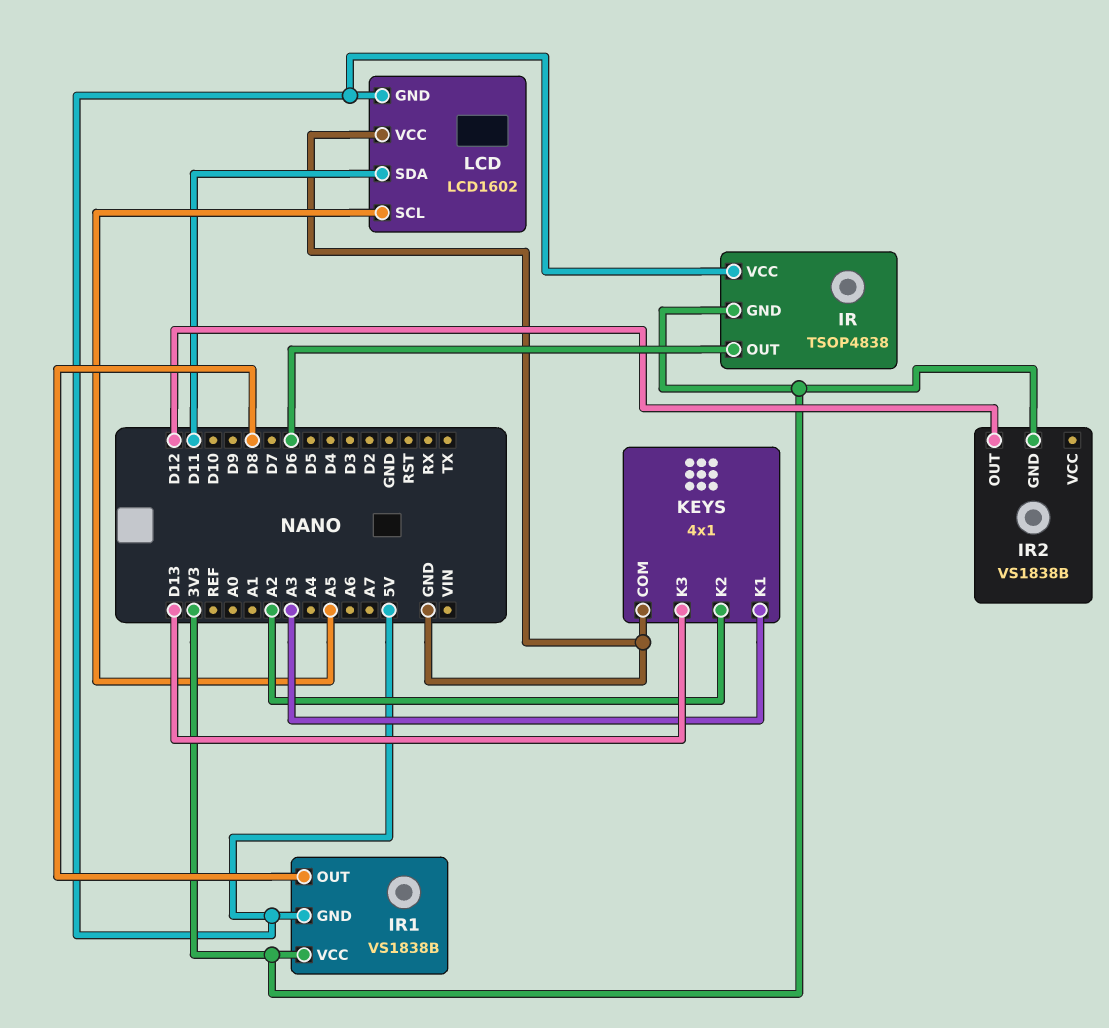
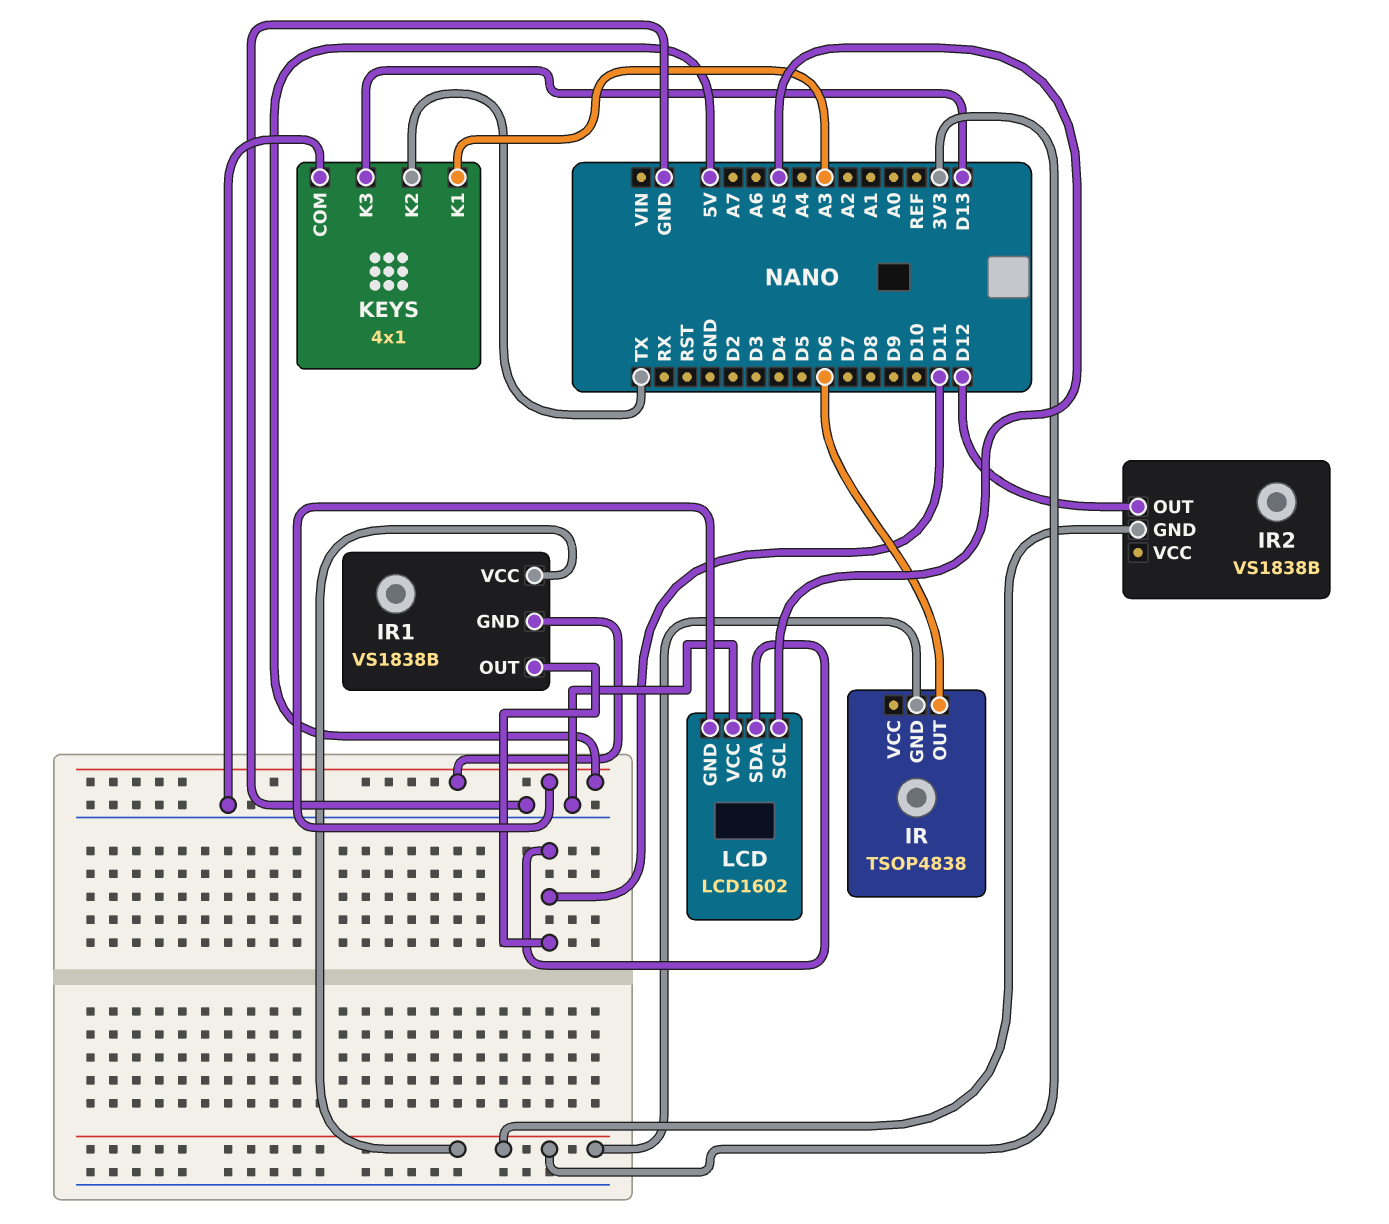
IR pin VCC: 5V -> none
IR1 pin OUT: D8 -> D11
KEYS pin K2: A2 -> TX

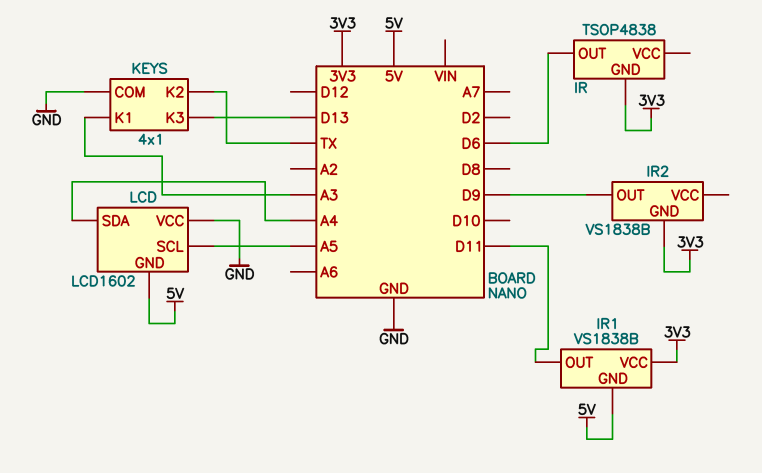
IR2 pin OUT: D12 -> D9
LCD pin SDA: D11 -> A4

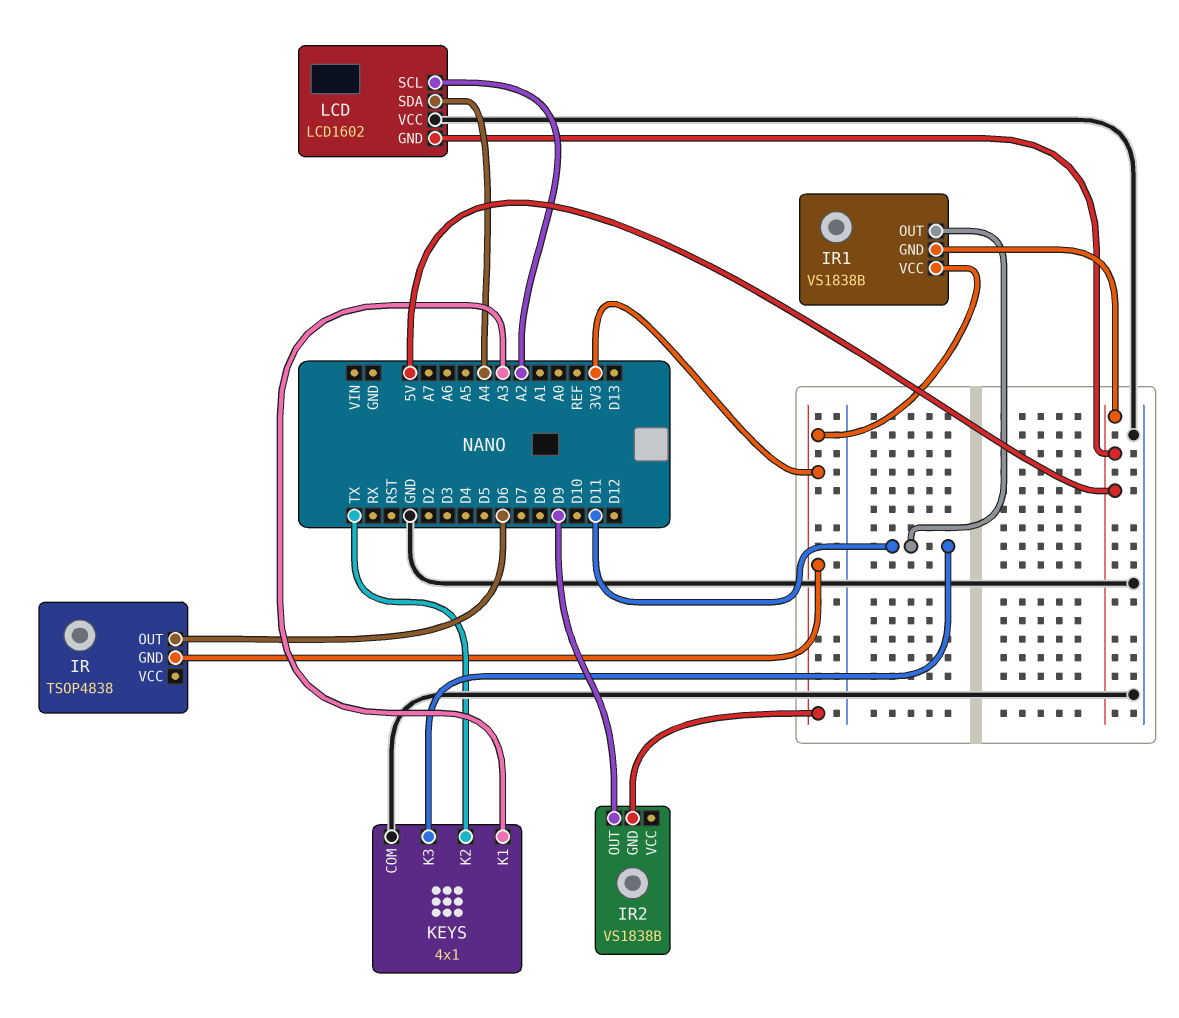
KEYS pin K3: D13 -> D11
LCD pin SCL: A5 -> A2

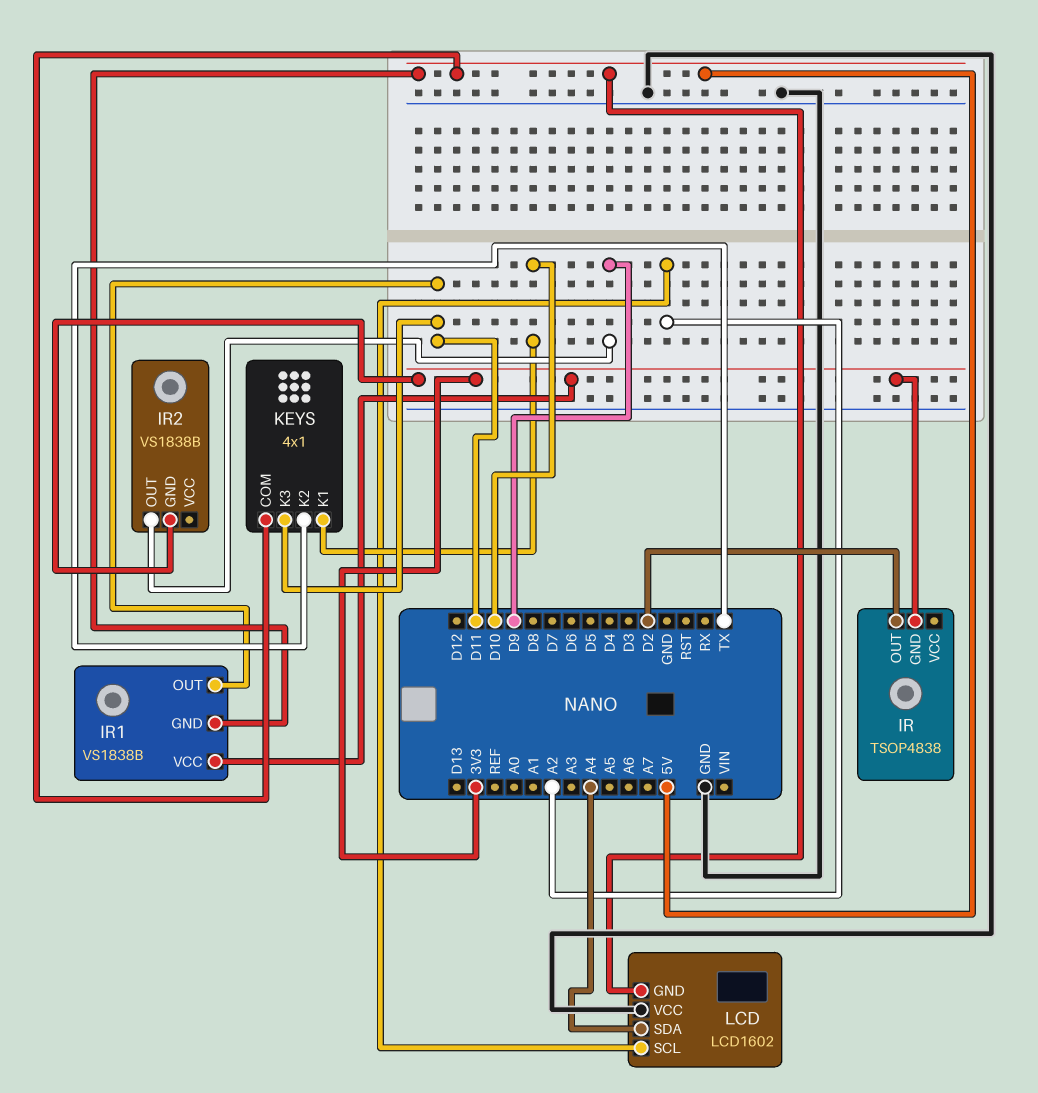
IR pin OUT: D6 -> D2
KEYS pin COM: GND -> 5V
KEYS pin K1: A3 -> D10

